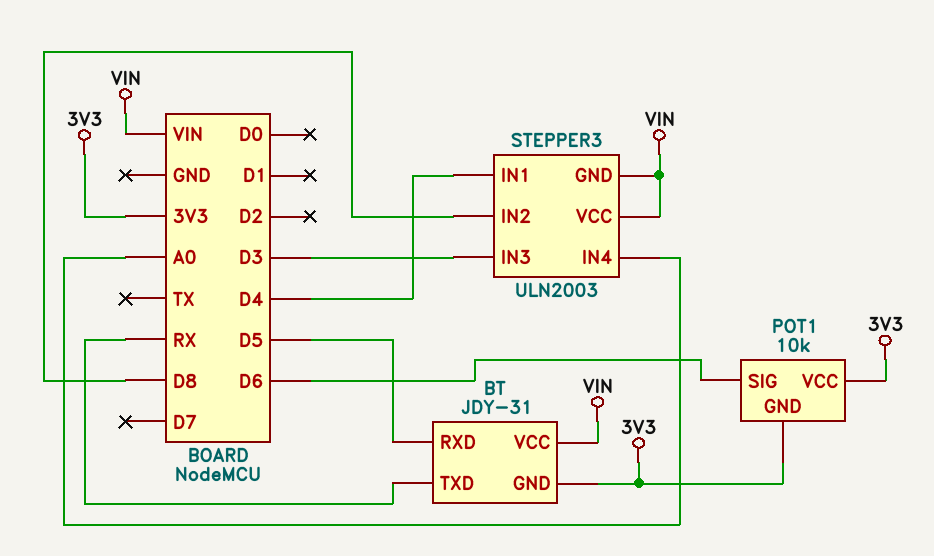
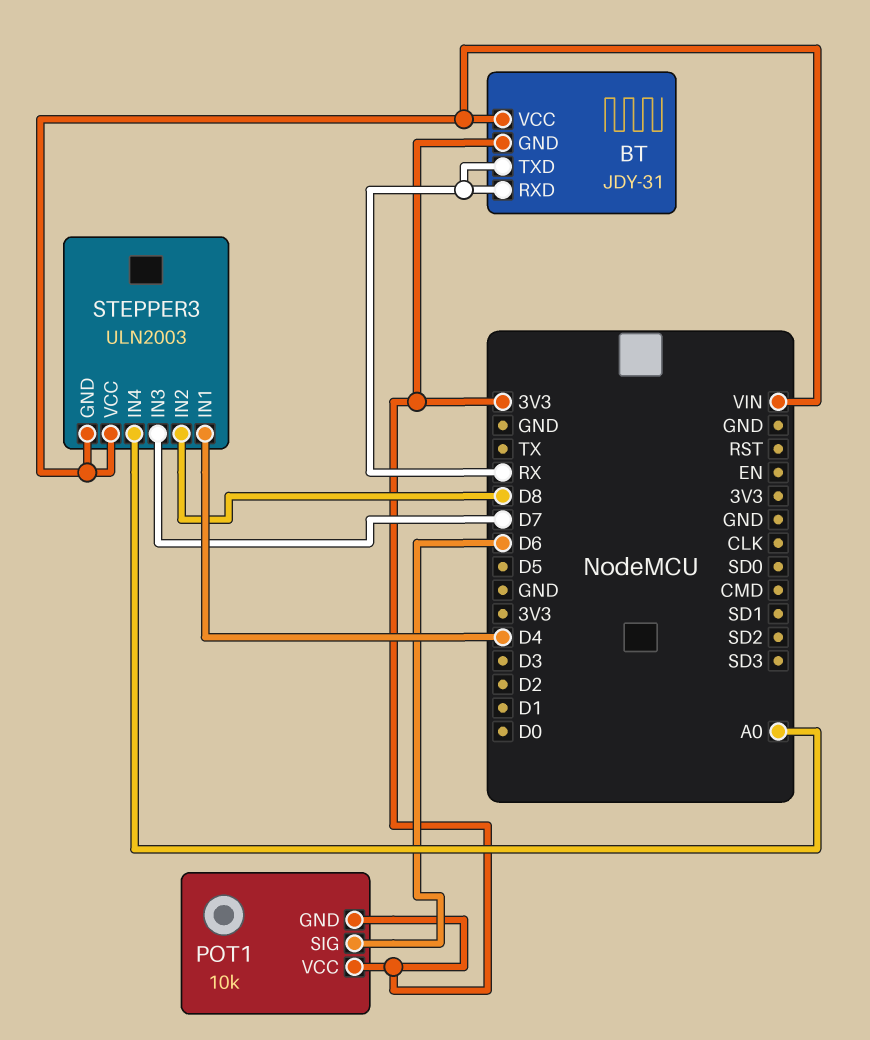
BT pin RXD: D5 -> RX
STEPPER3 pin IN3: D3 -> D7

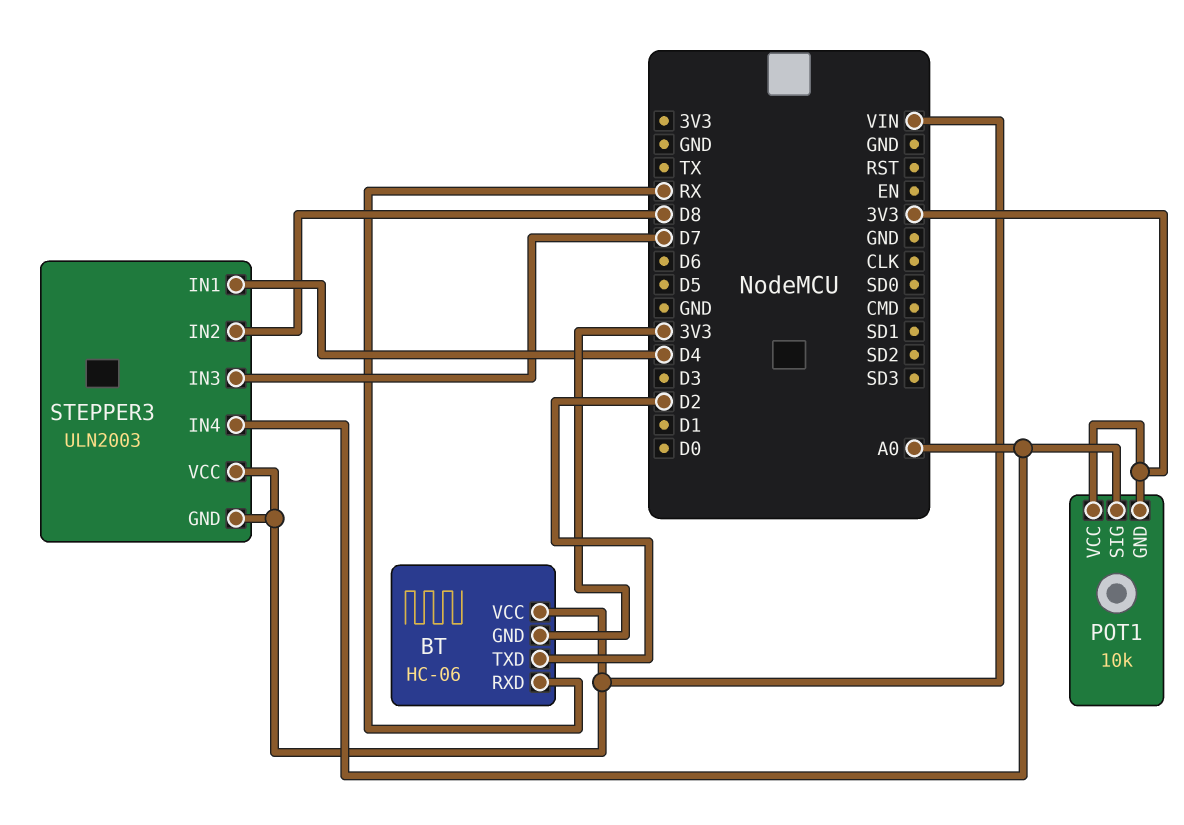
BT: JDY-31 -> HC-06
BT pin TXD: RX -> D2
POT1 pin SIG: D6 -> A0

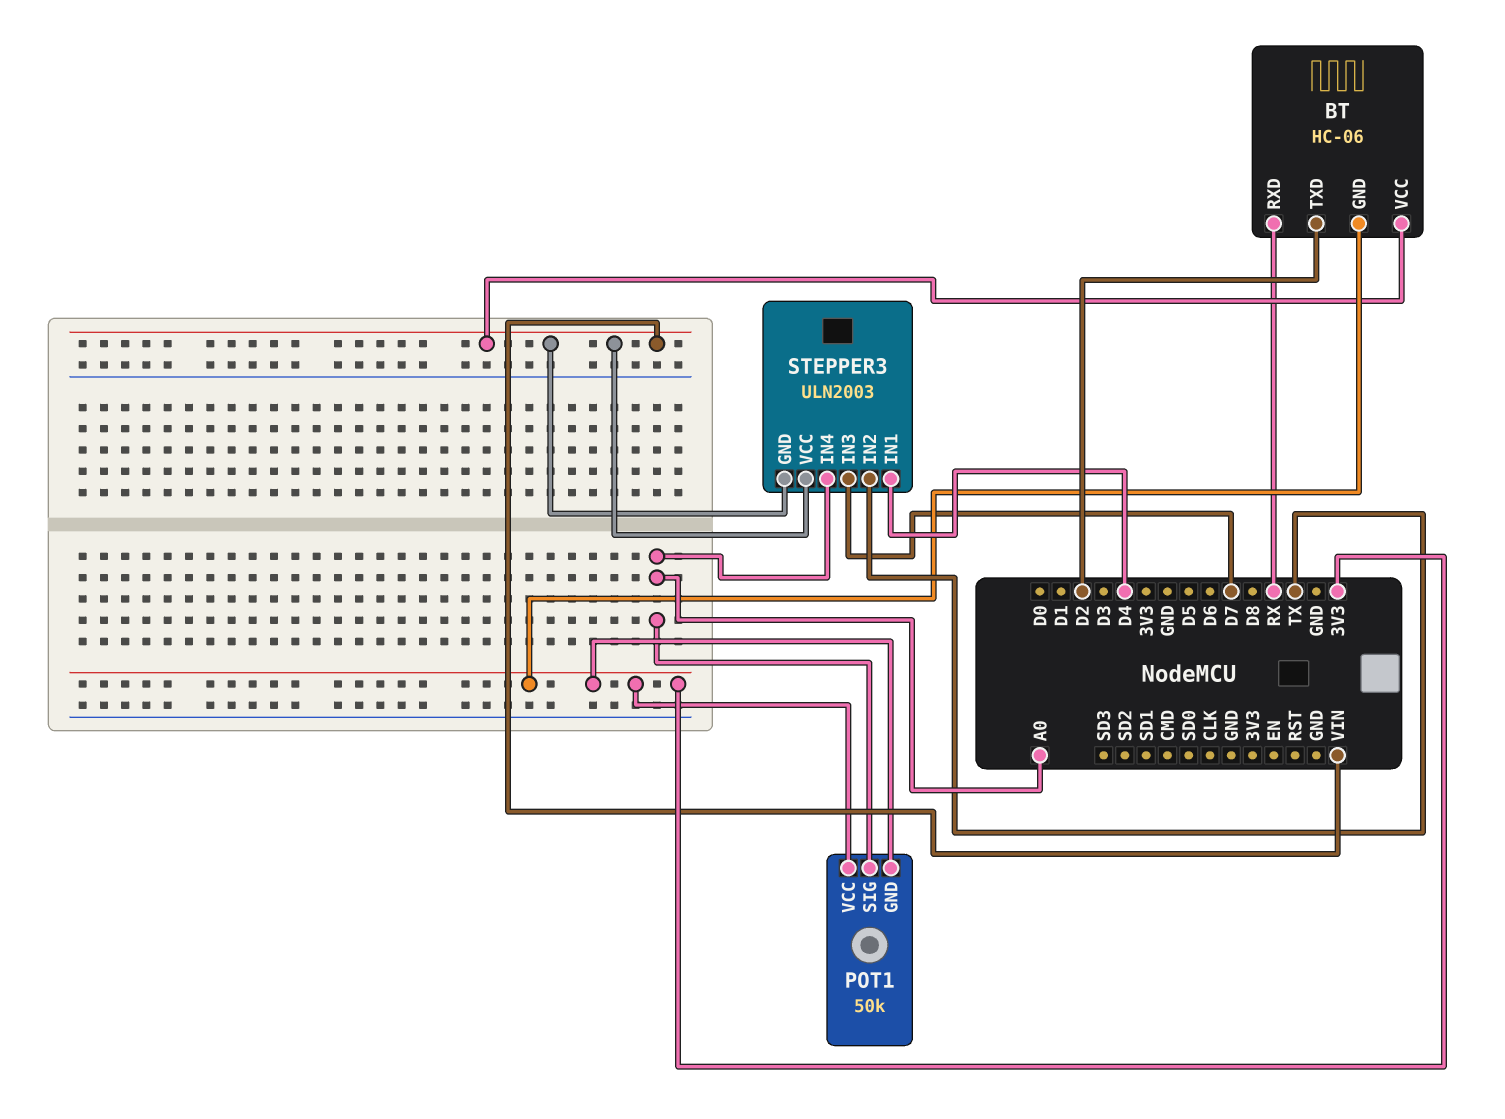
POT1: 10k -> 50k
STEPPER3 pin IN2: D8 -> TX

